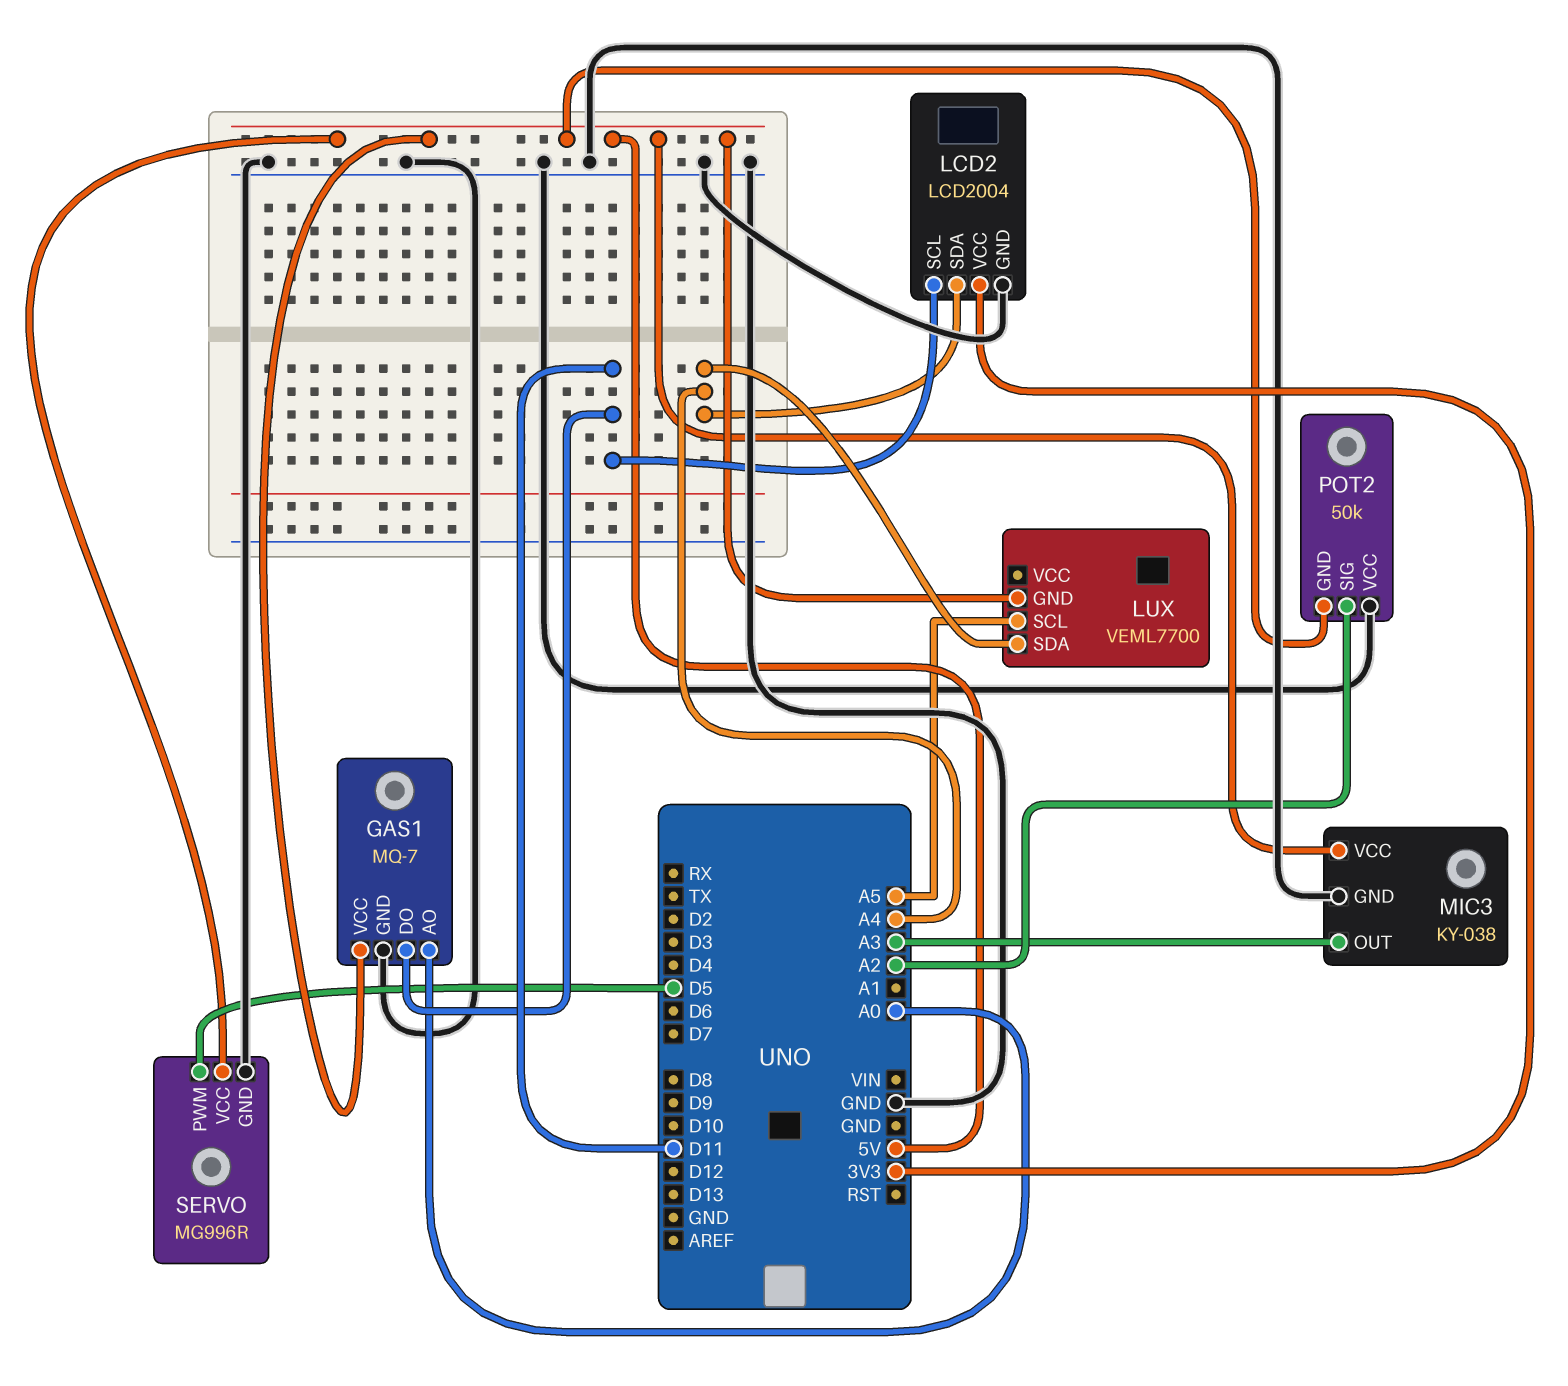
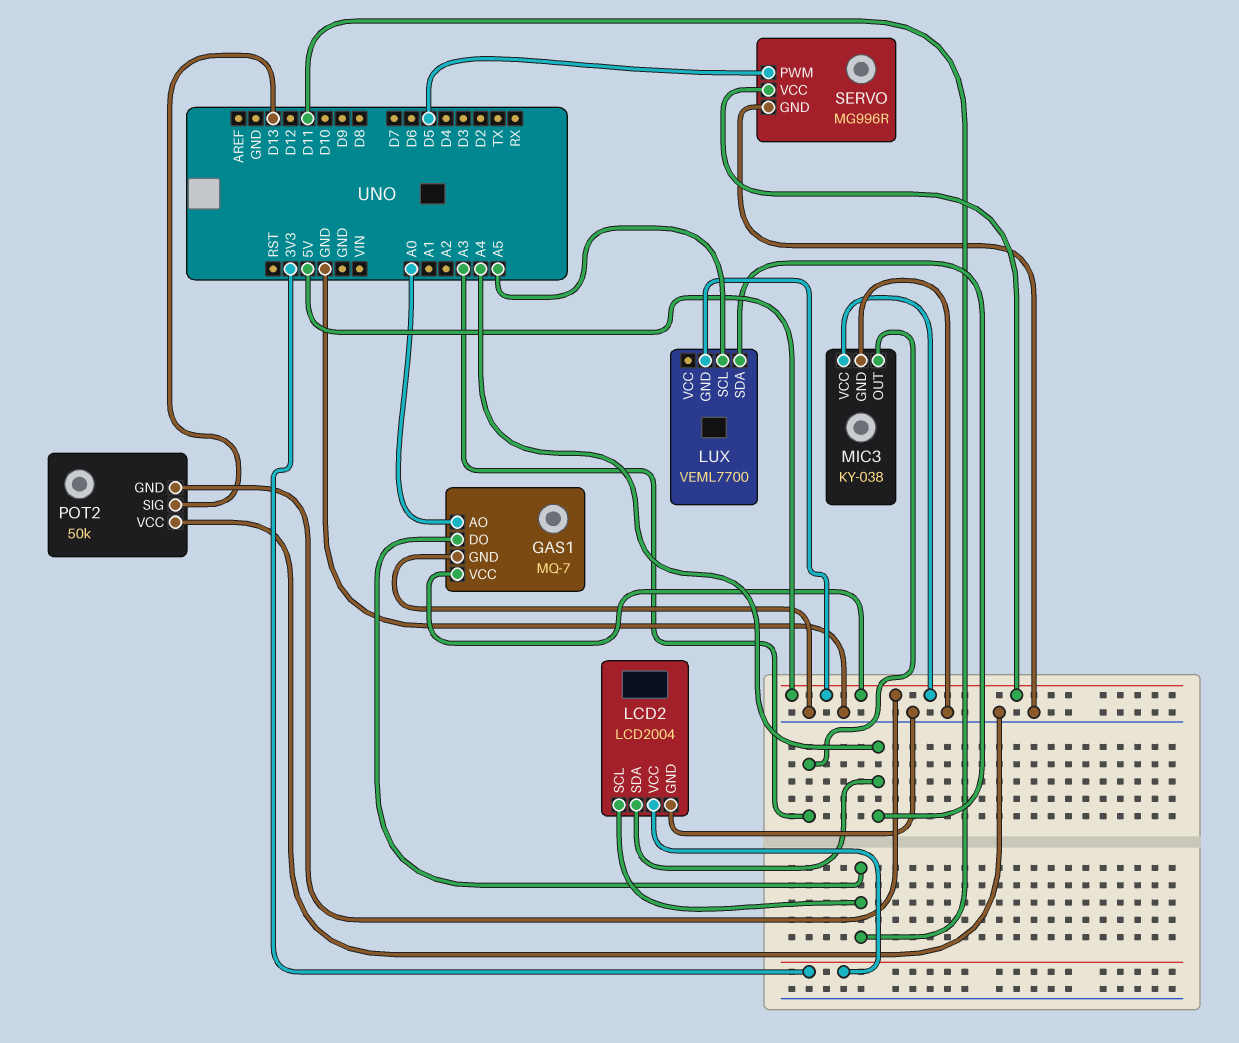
POT2 pin SIG: A2 -> D13

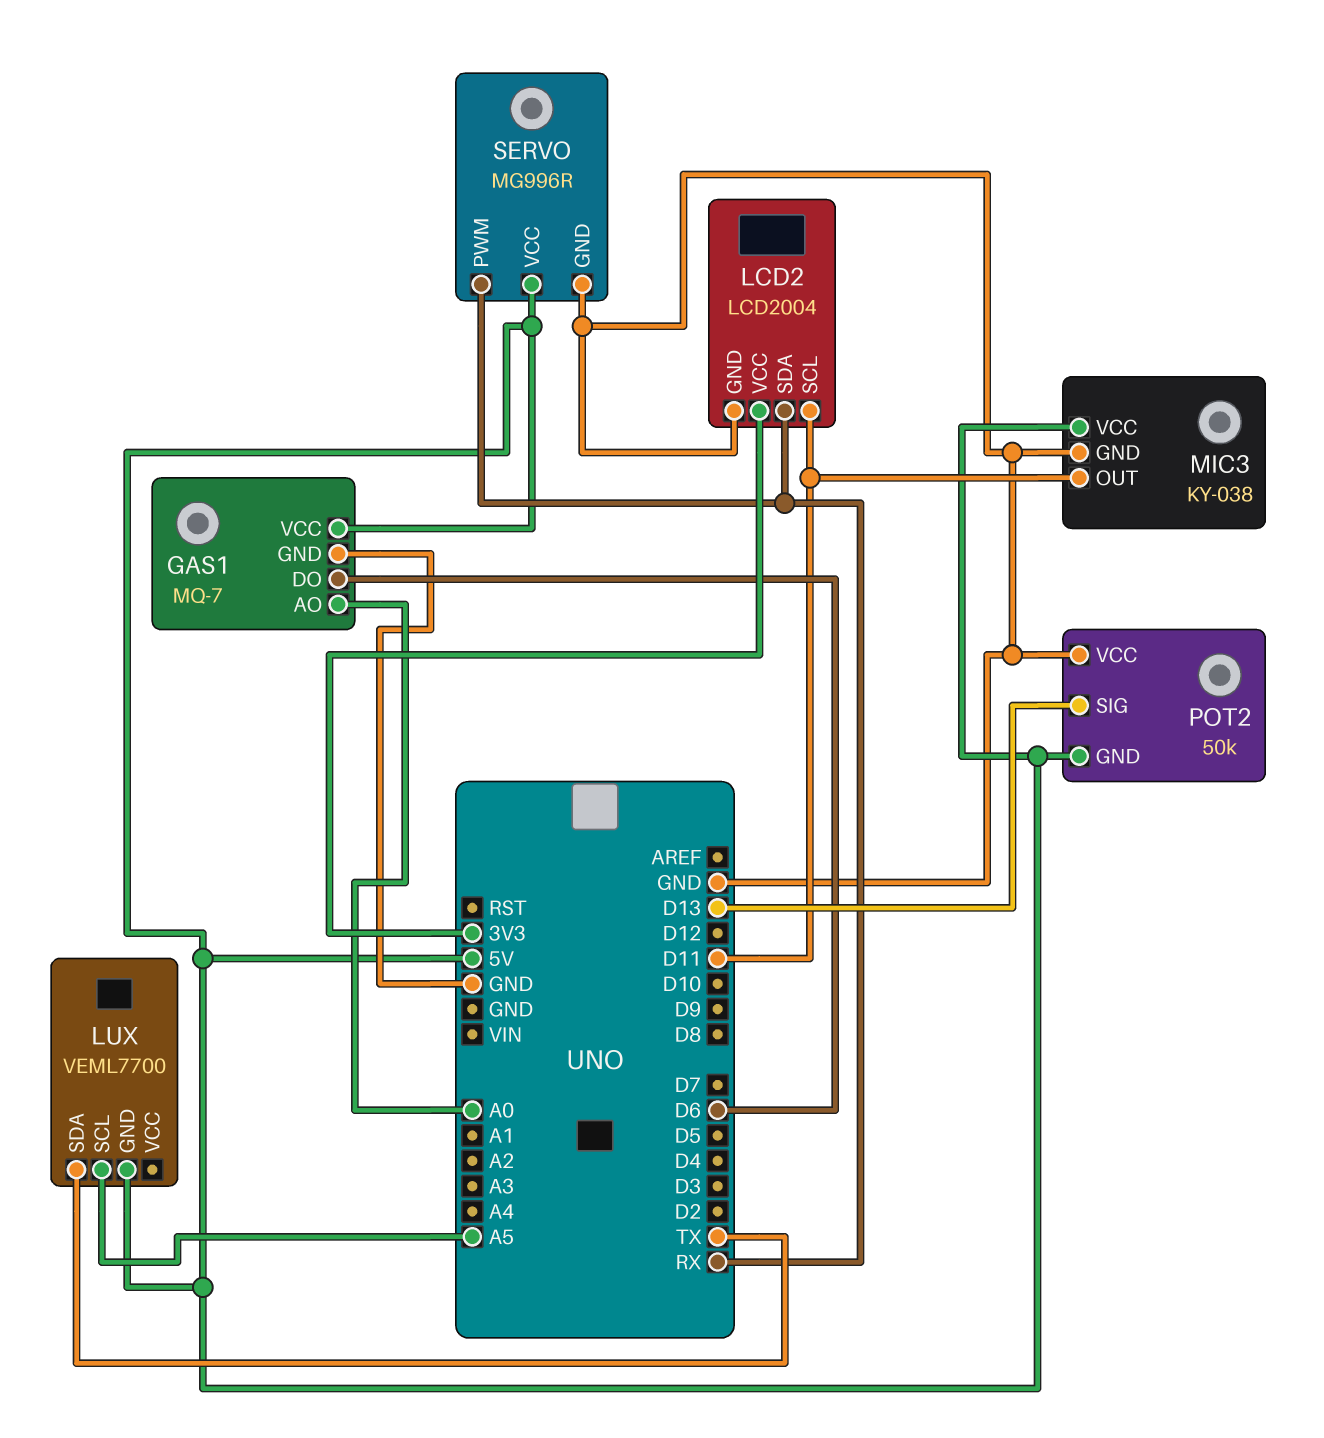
GAS1 pin DO: D11 -> D6
LCD2 pin SDA: A4 -> RX
LUX pin SDA: A4 -> TX
MIC3 pin OUT: A3 -> D11
SERVO pin PWM: D5 -> RX

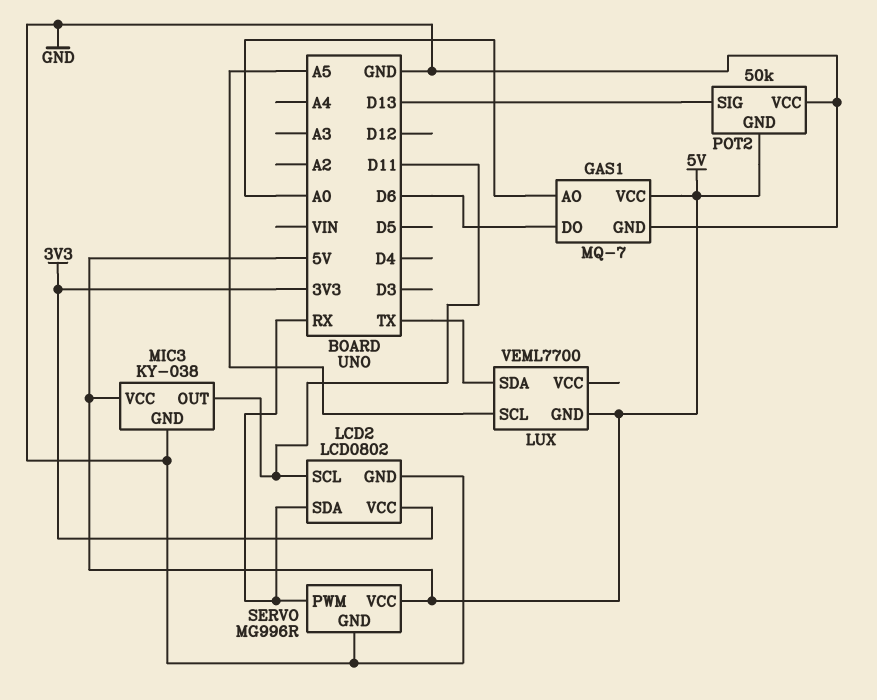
LCD2: LCD2004 -> LCD0802

